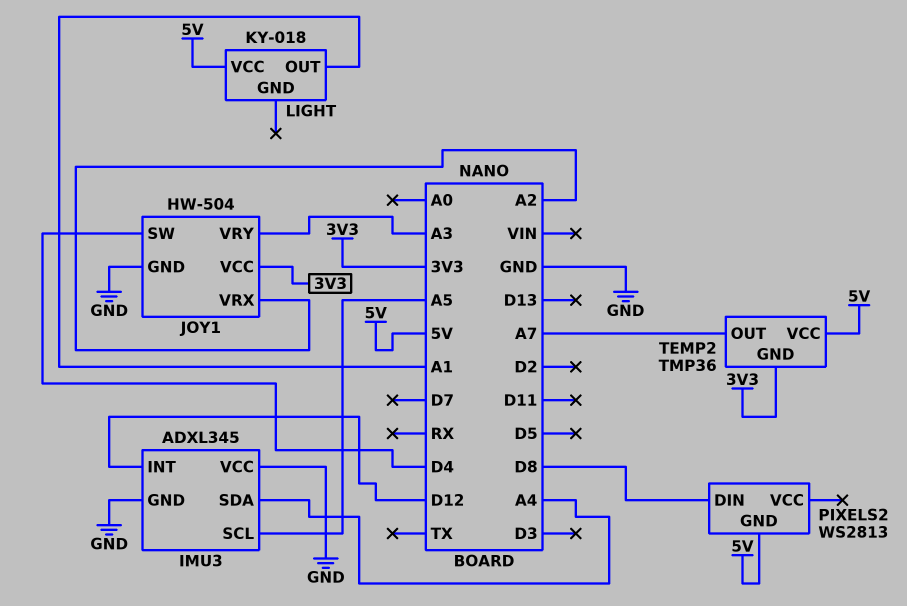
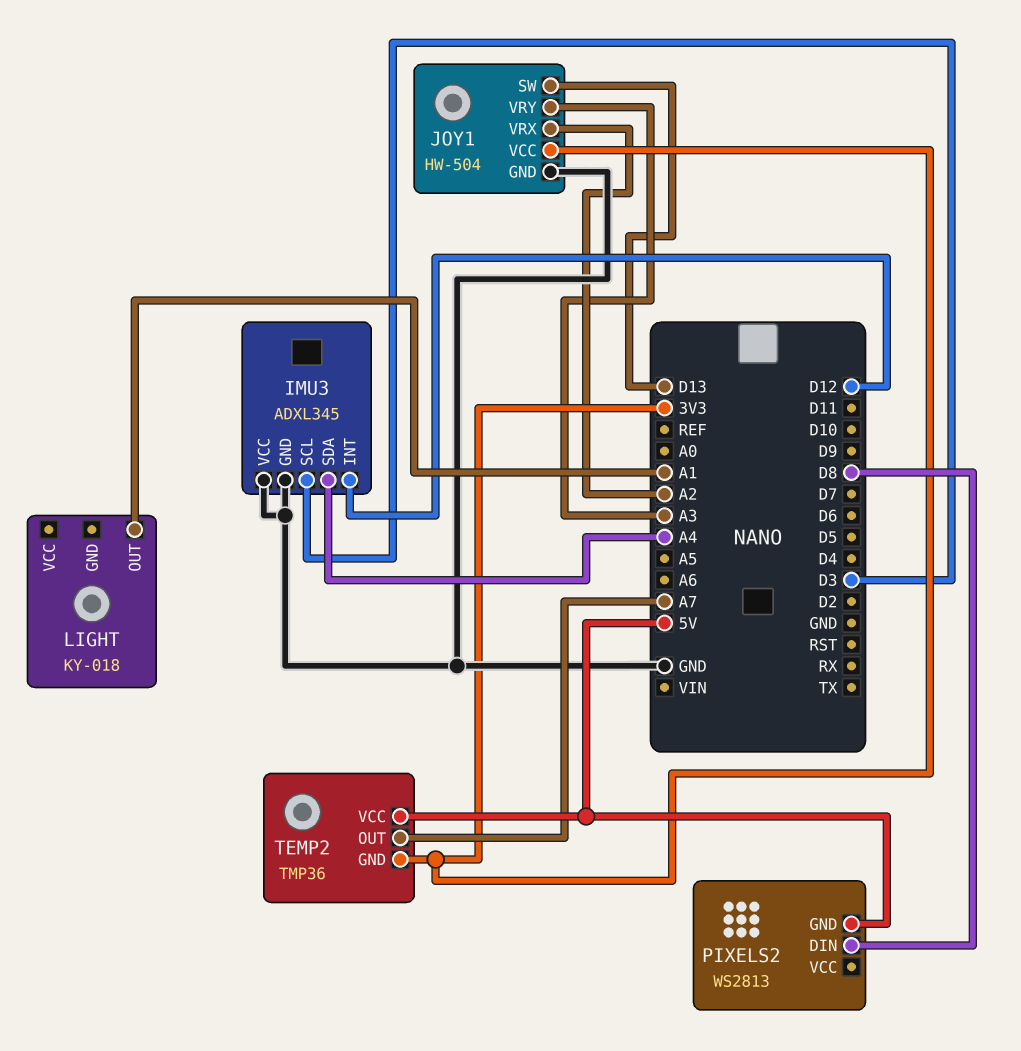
IMU3 pin SCL: A5 -> D3
JOY1 pin SW: D4 -> D13
LIGHT pin VCC: 5V -> none

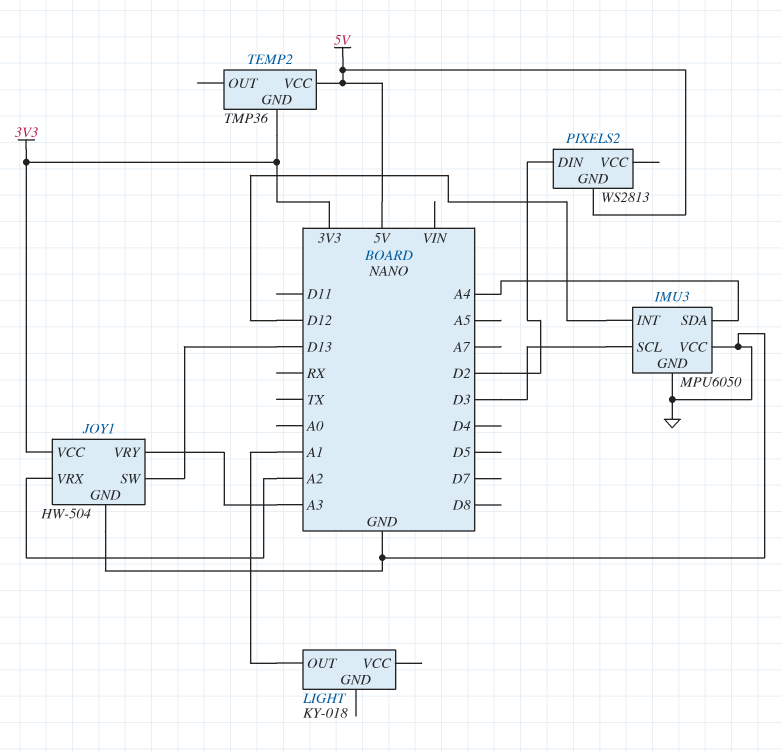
IMU3: ADXL345 -> MPU6050
PIXELS2 pin DIN: D8 -> D2
TEMP2 pin OUT: A7 -> none

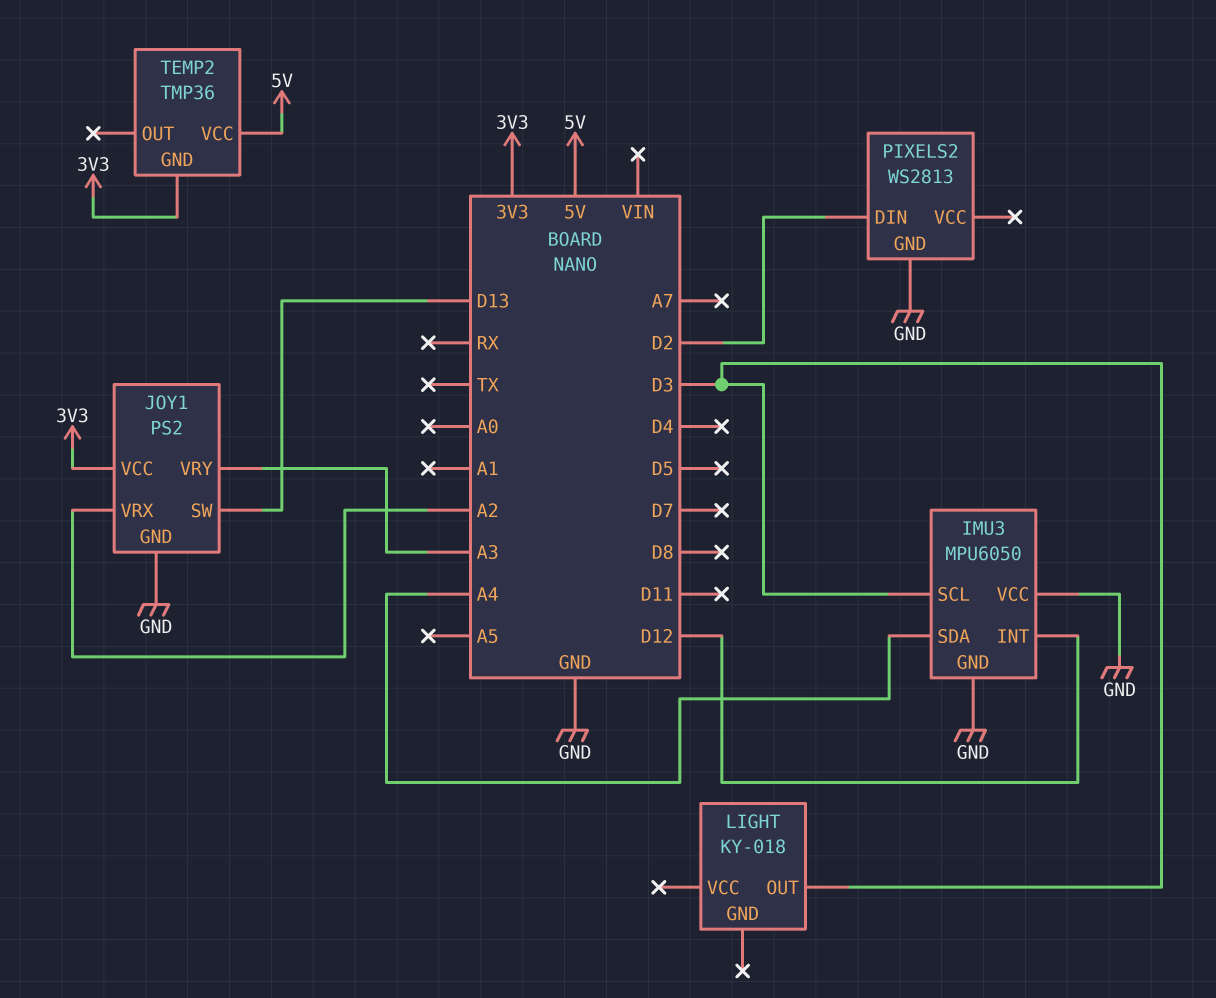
JOY1: HW-504 -> PS2
LIGHT pin OUT: A1 -> D3
PIXELS2 pin GND: 5V -> GND

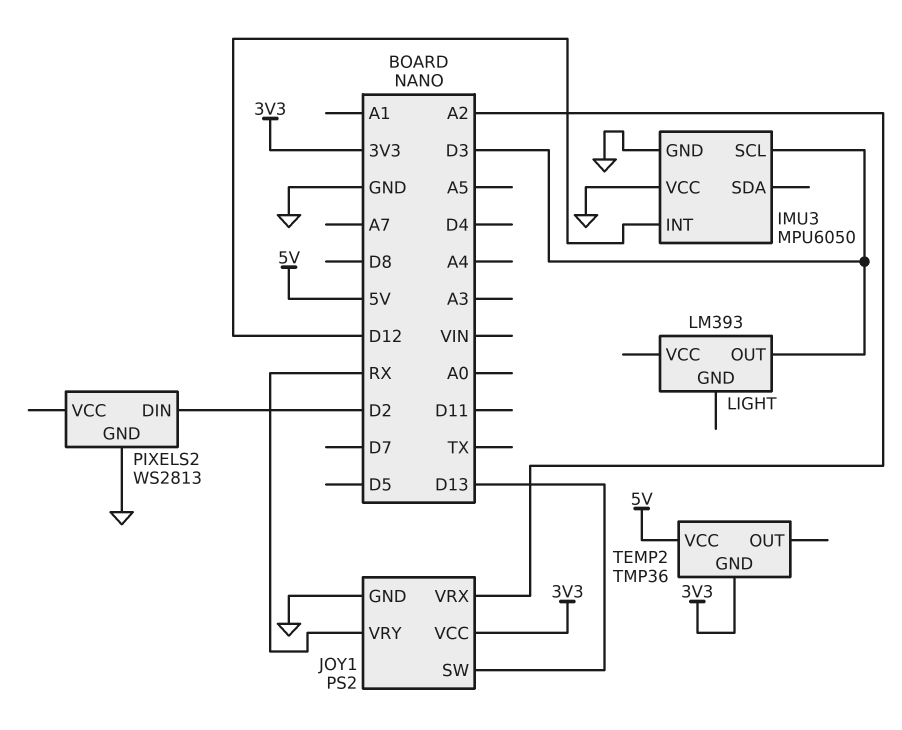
IMU3 pin SDA: A4 -> none
JOY1 pin VRY: A3 -> RX
LIGHT: KY-018 -> LM393

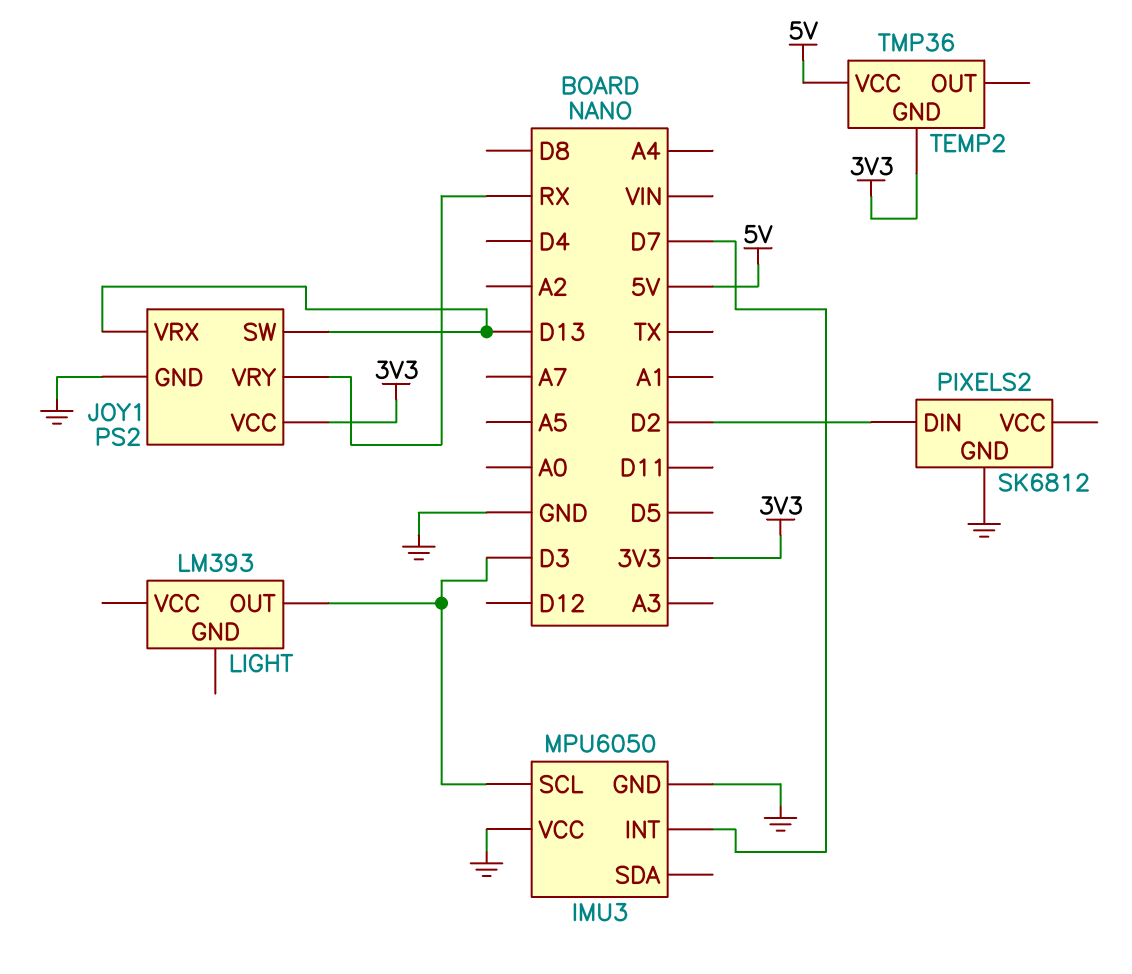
IMU3 pin INT: D12 -> D7
JOY1 pin VRX: A2 -> D13
PIXELS2: WS2813 -> SK6812

